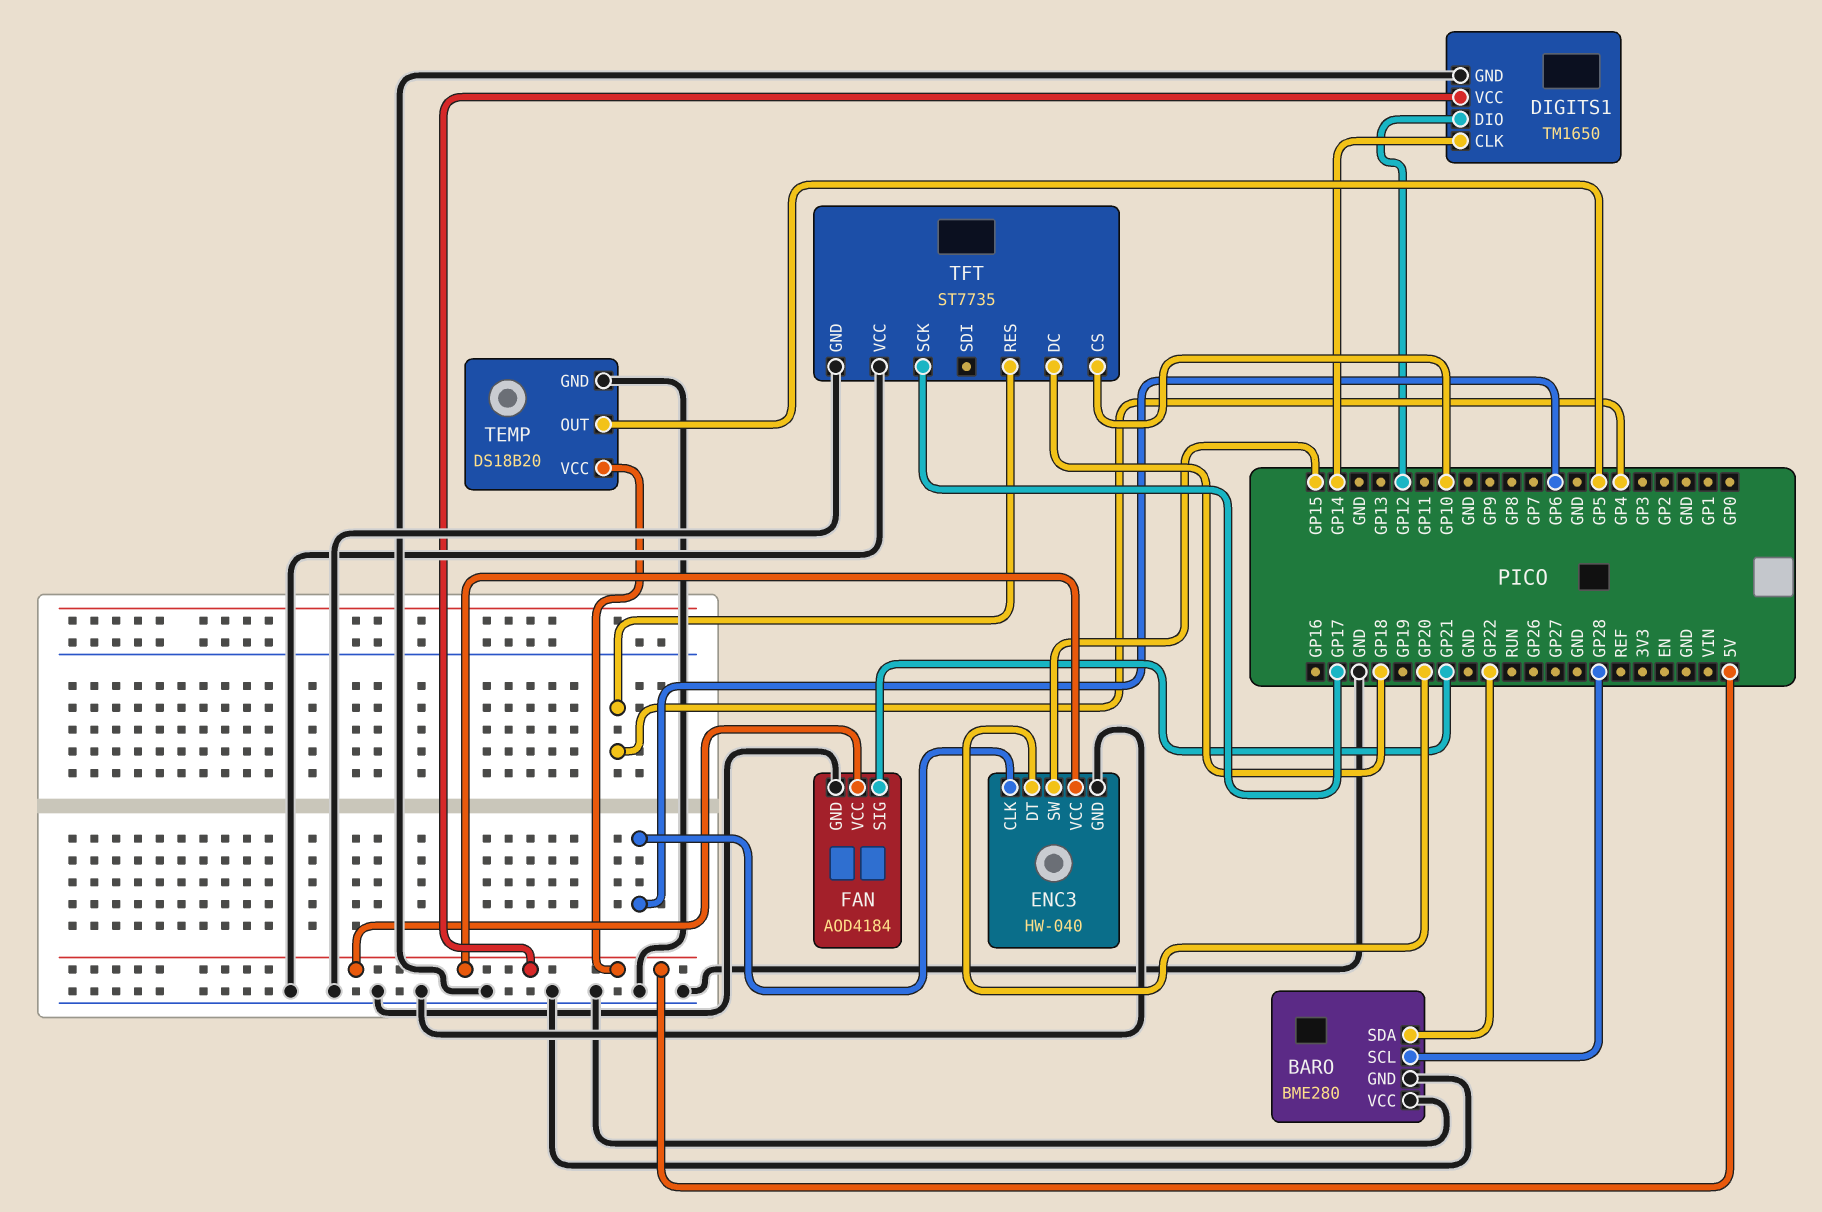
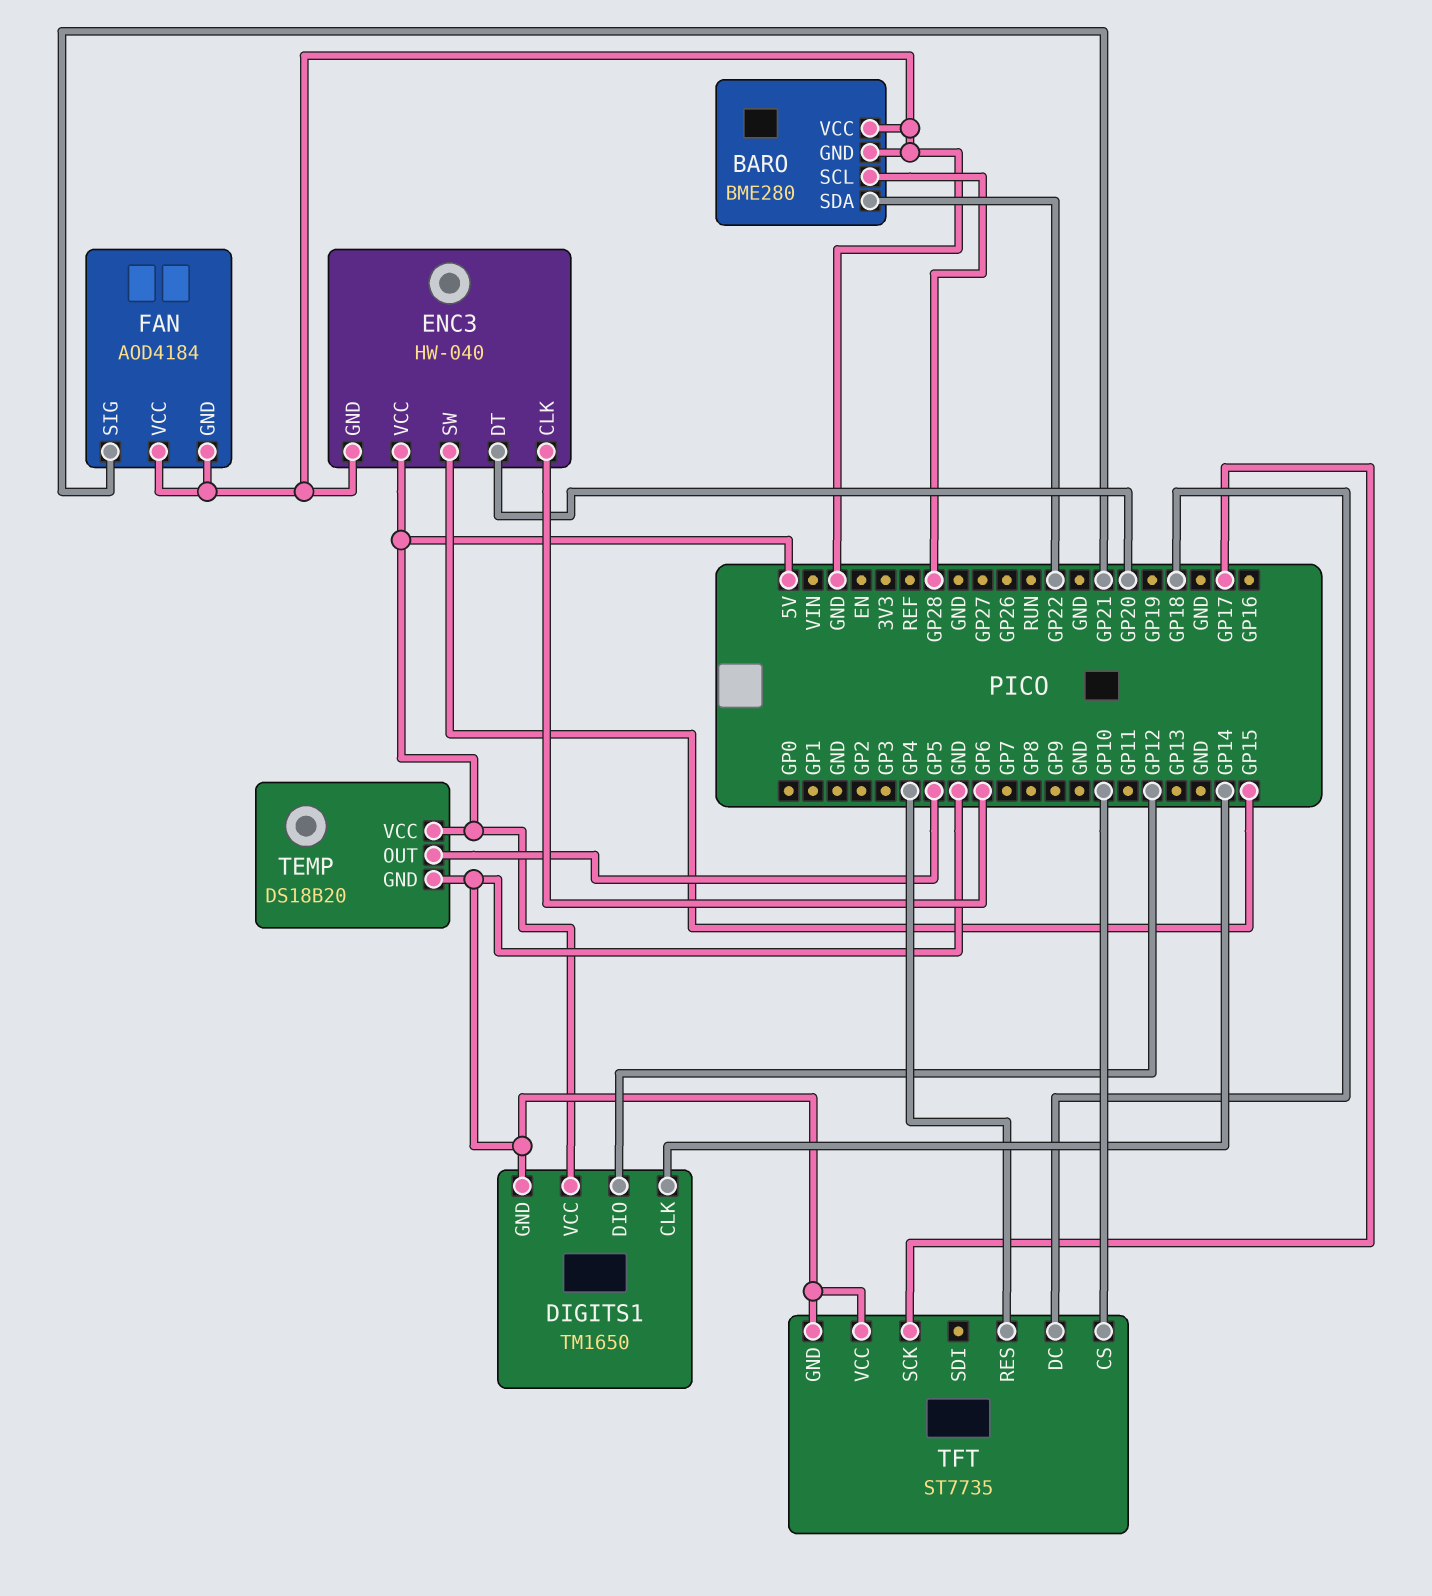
FAN pin VCC: 5V -> GND

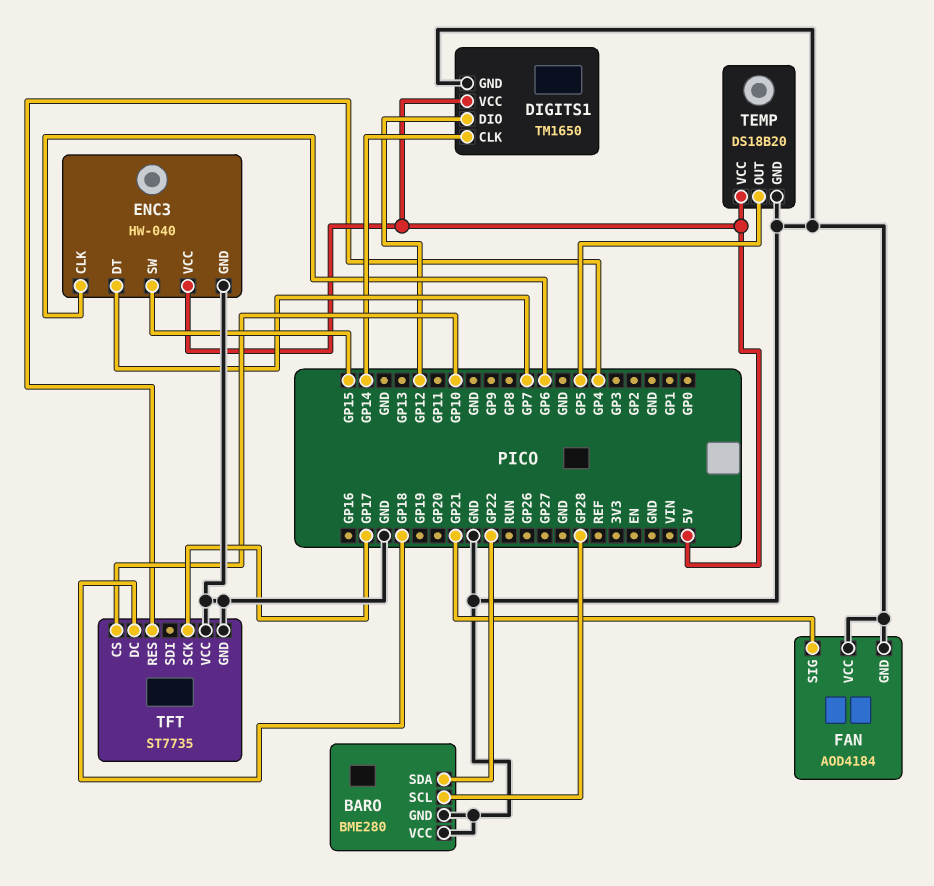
ENC3 pin DT: GP20 -> GP7

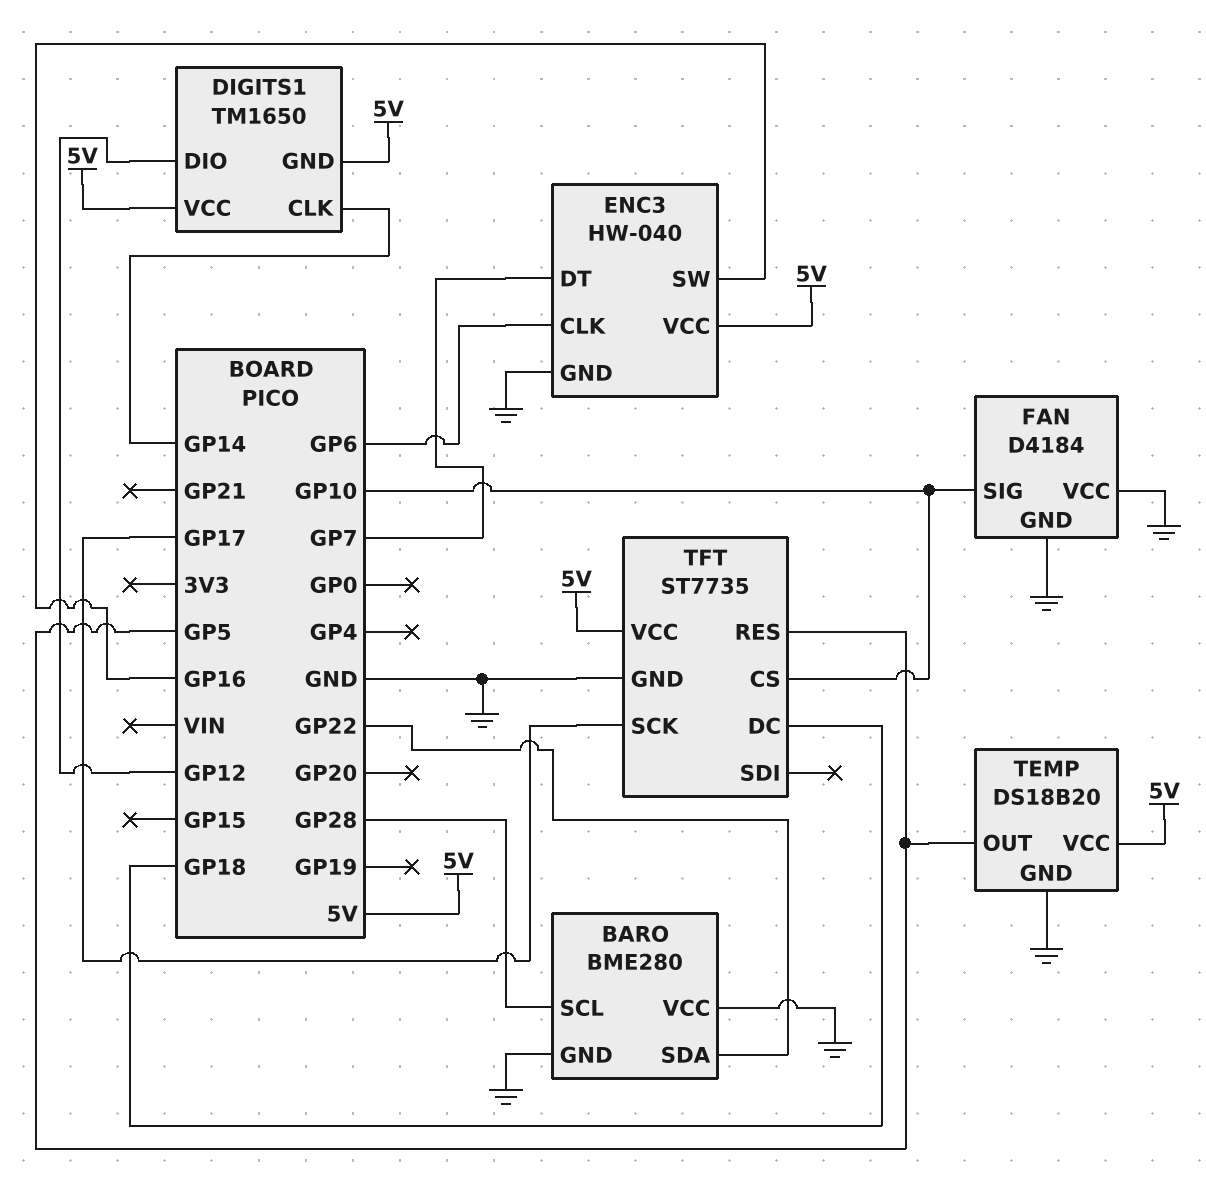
DIGITS1 pin GND: GND -> 5V
ENC3 pin SW: GP15 -> GP16
FAN: AOD4184 -> D4184
FAN pin SIG: GP21 -> GP10
TFT pin RES: GP4 -> GP5
TFT pin VCC: GND -> 5V

